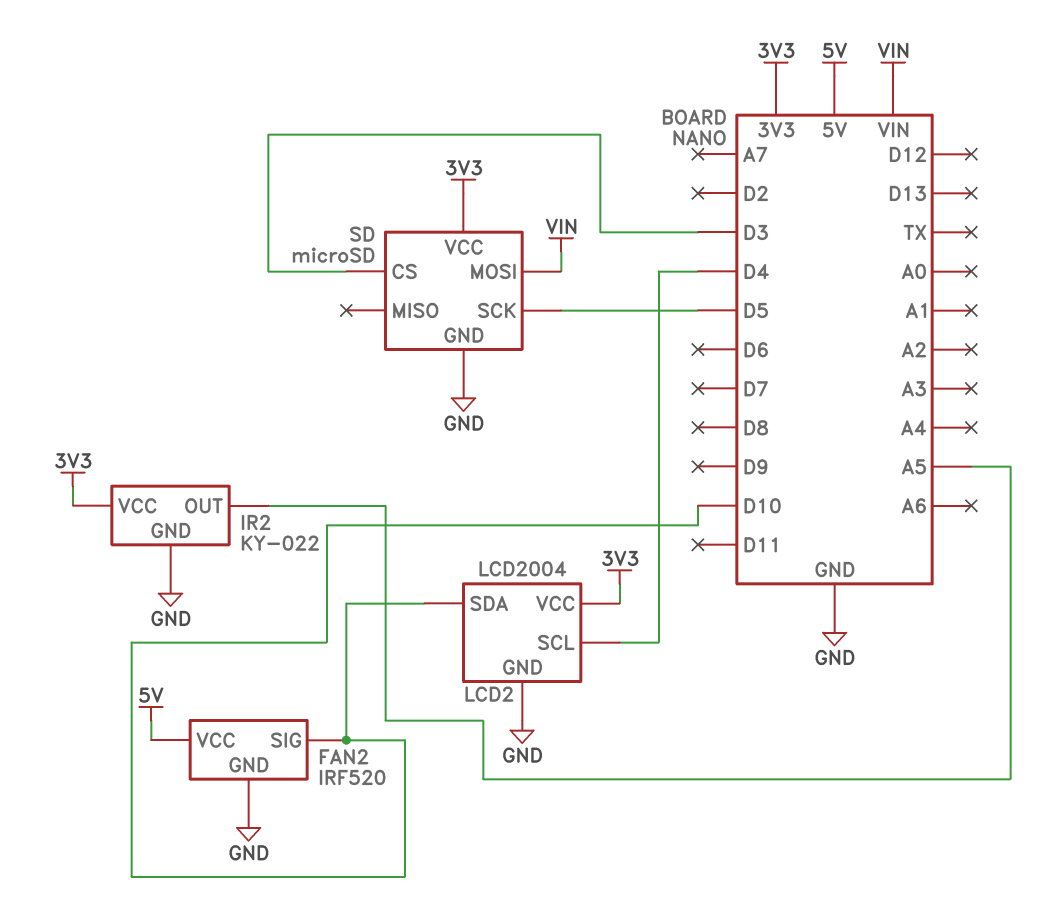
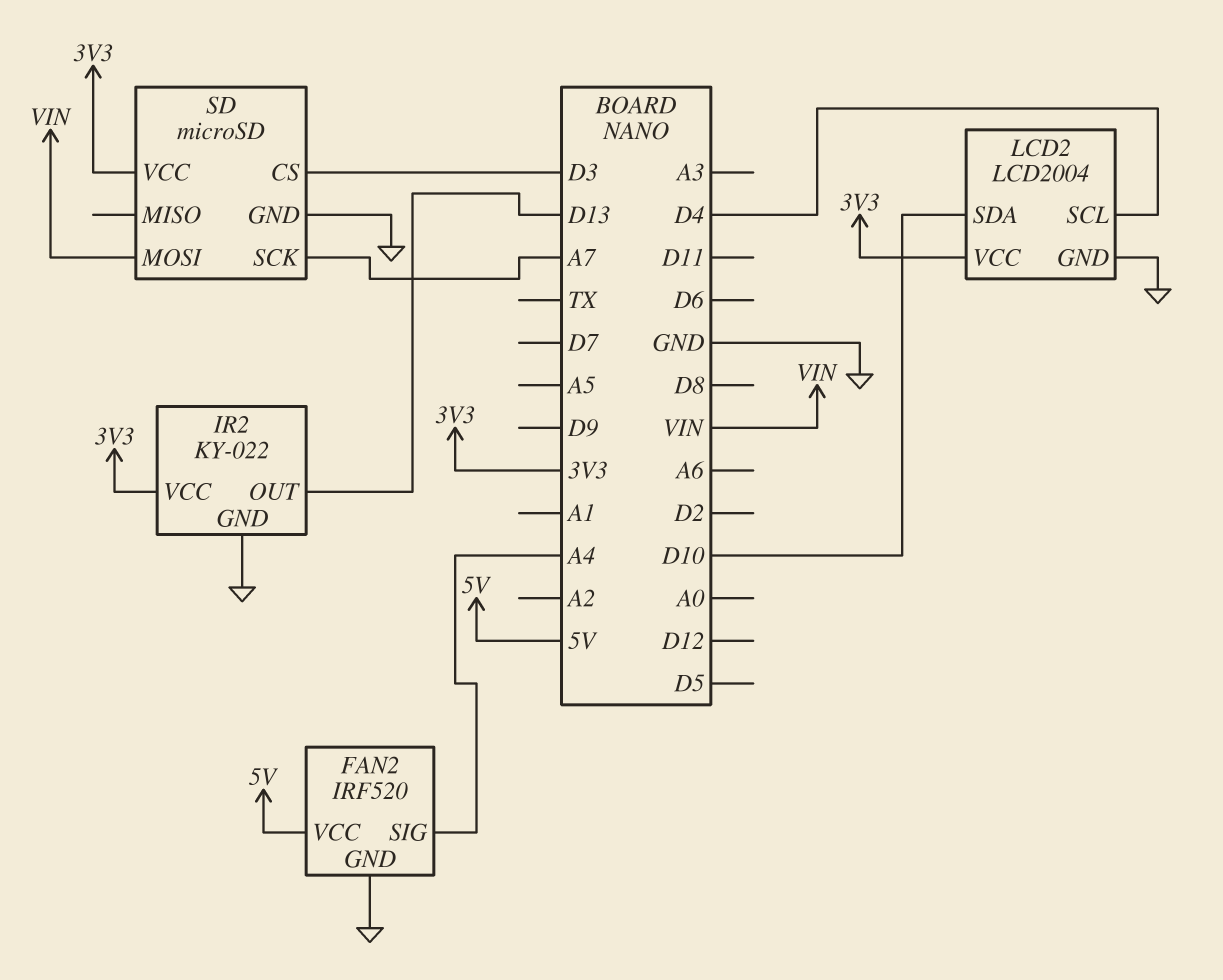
FAN2 pin SIG: D10 -> A4
IR2 pin OUT: A5 -> D13
SD pin SCK: D5 -> A7

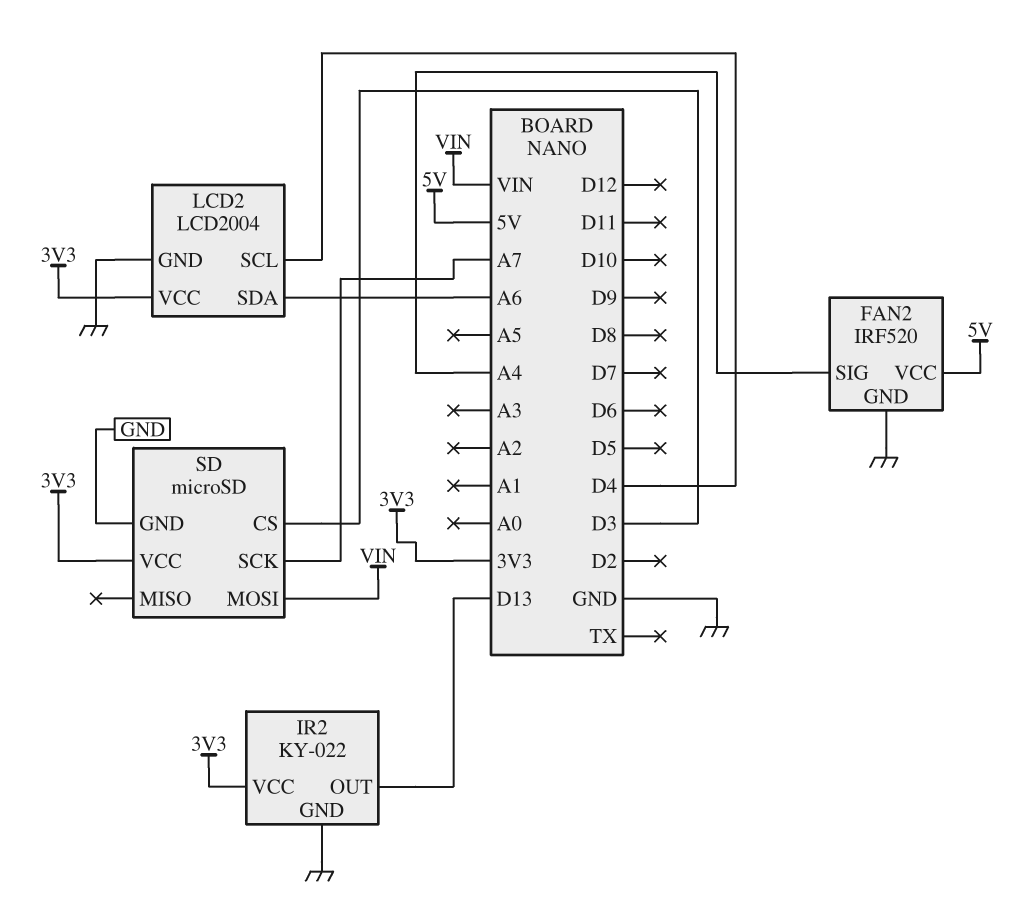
LCD2 pin SDA: D10 -> A6

